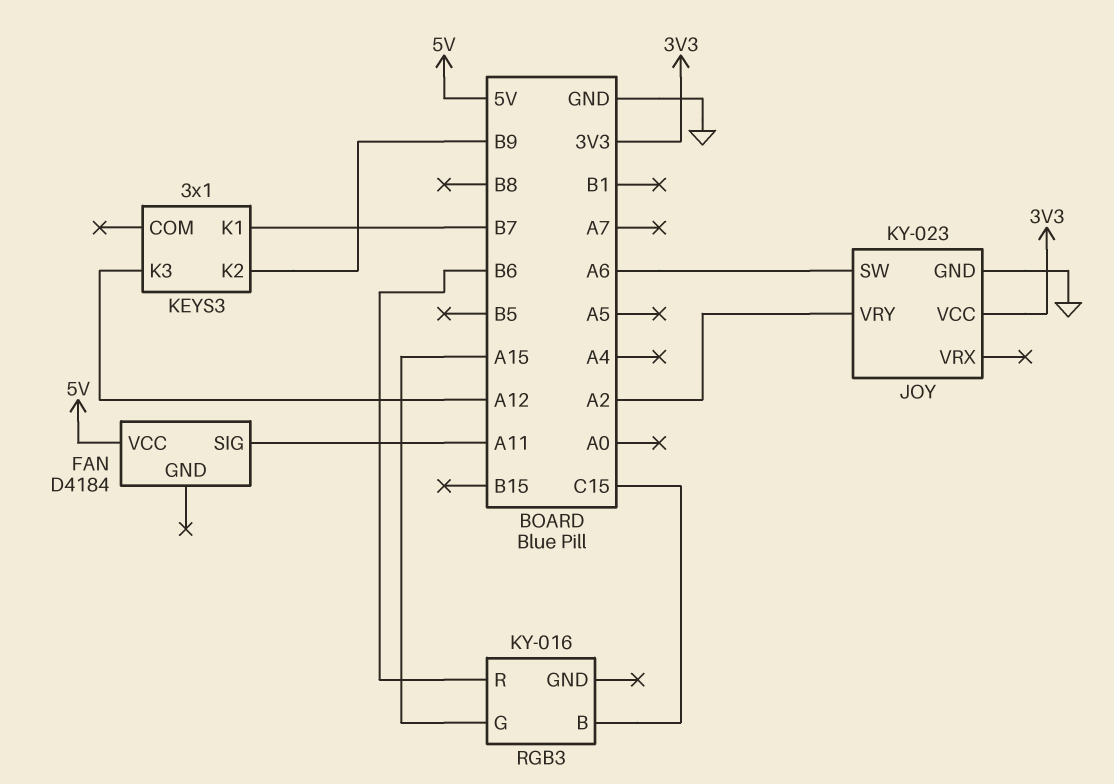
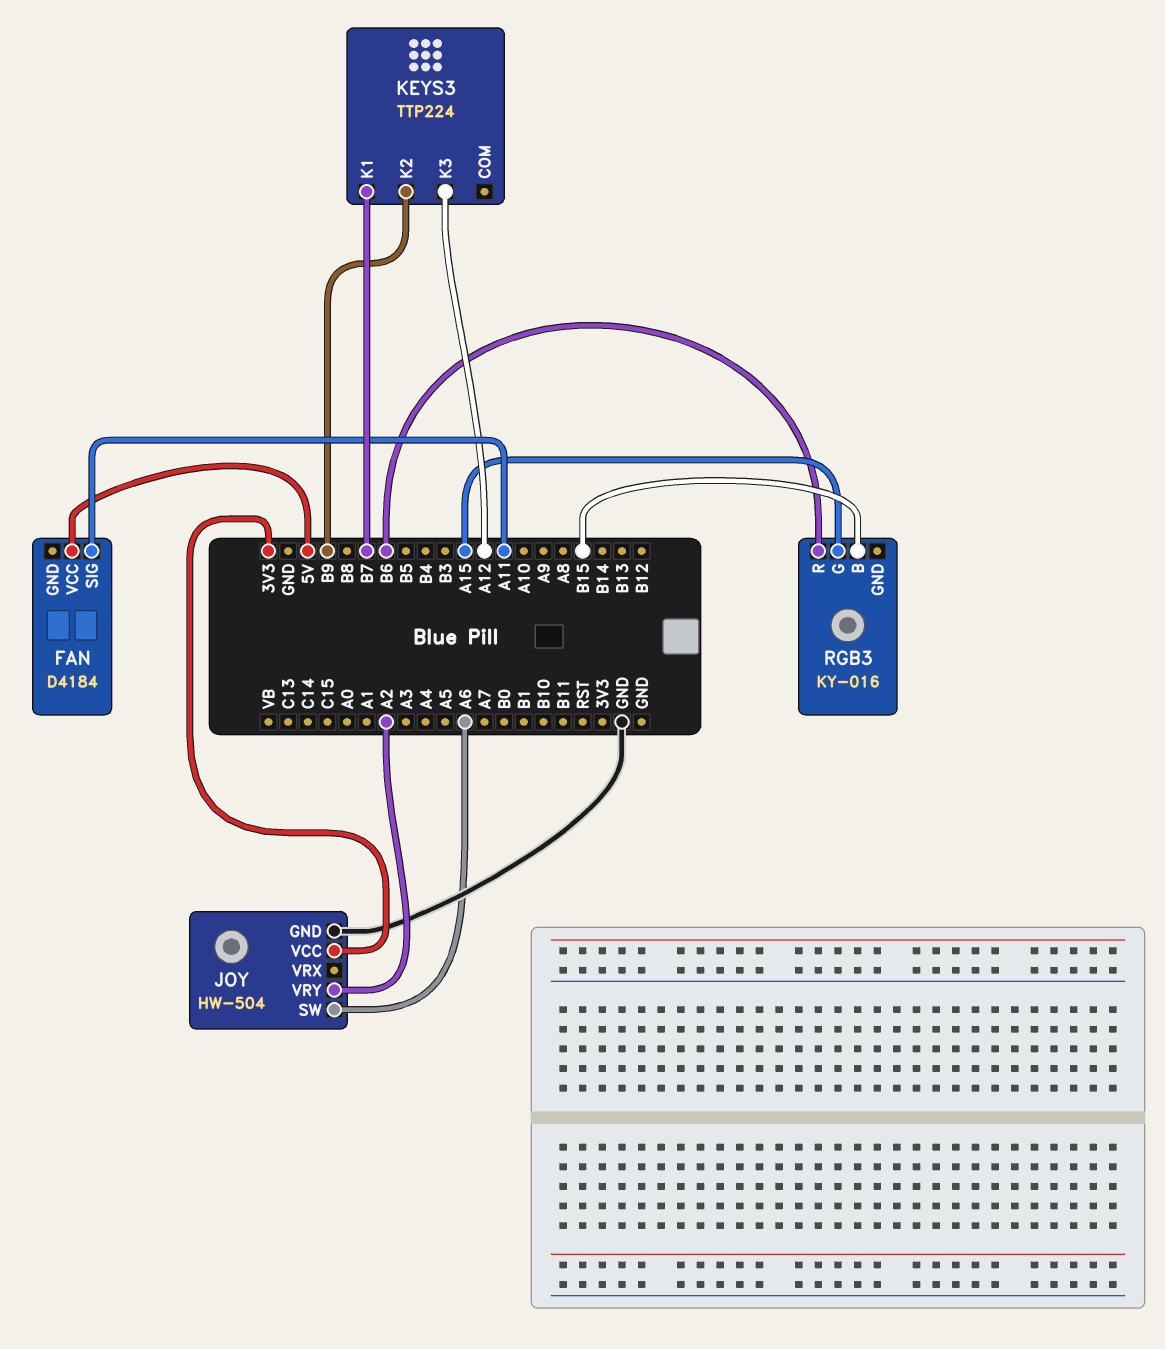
JOY: KY-023 -> HW-504
KEYS3: 3x1 -> TTP224
RGB3 pin B: C15 -> B15

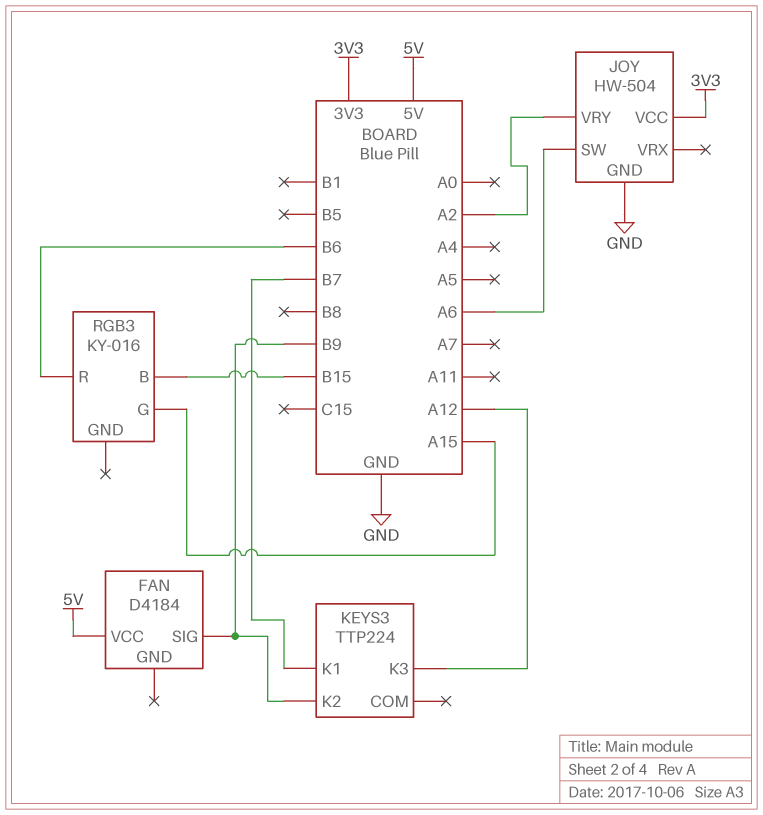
FAN pin SIG: A11 -> B9

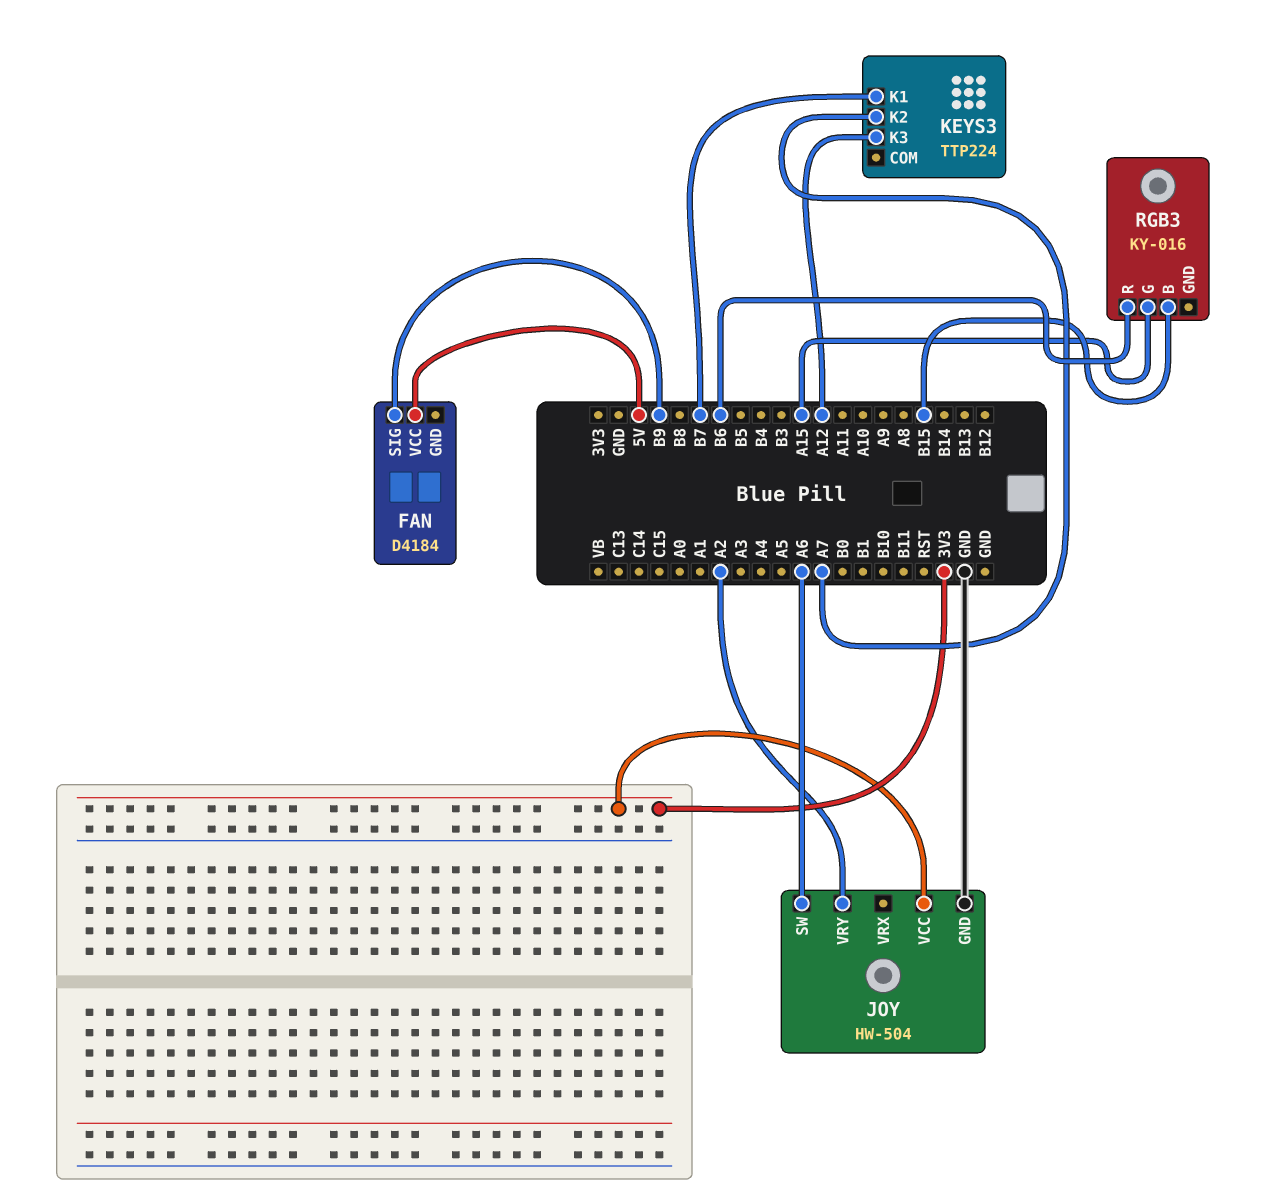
KEYS3 pin K2: B9 -> A7

